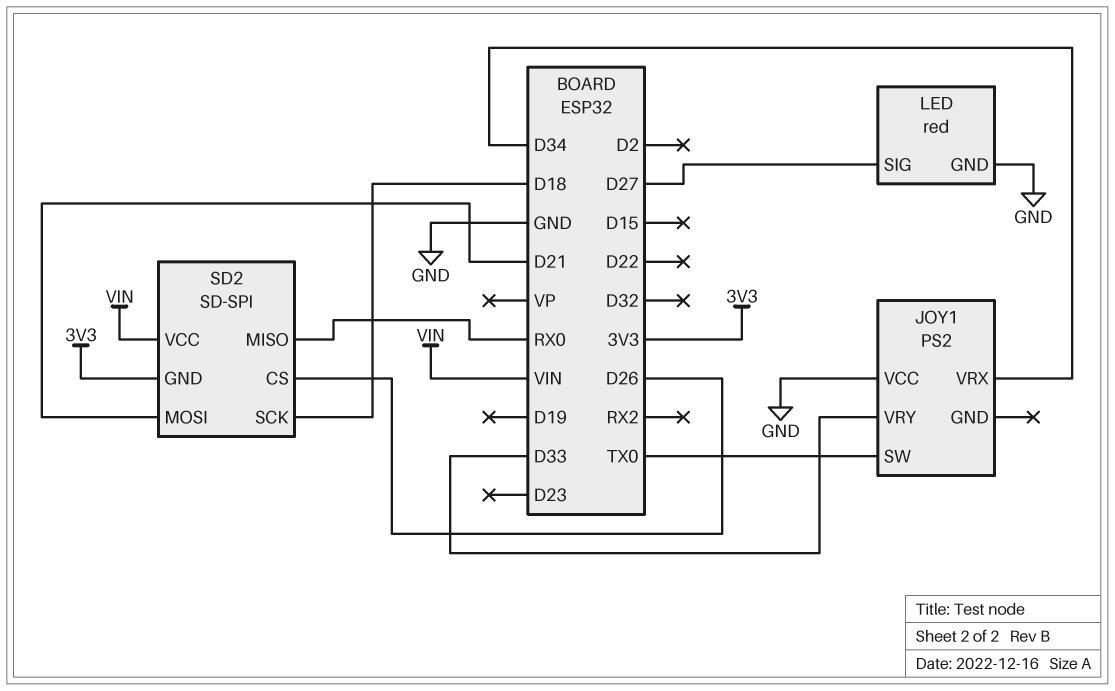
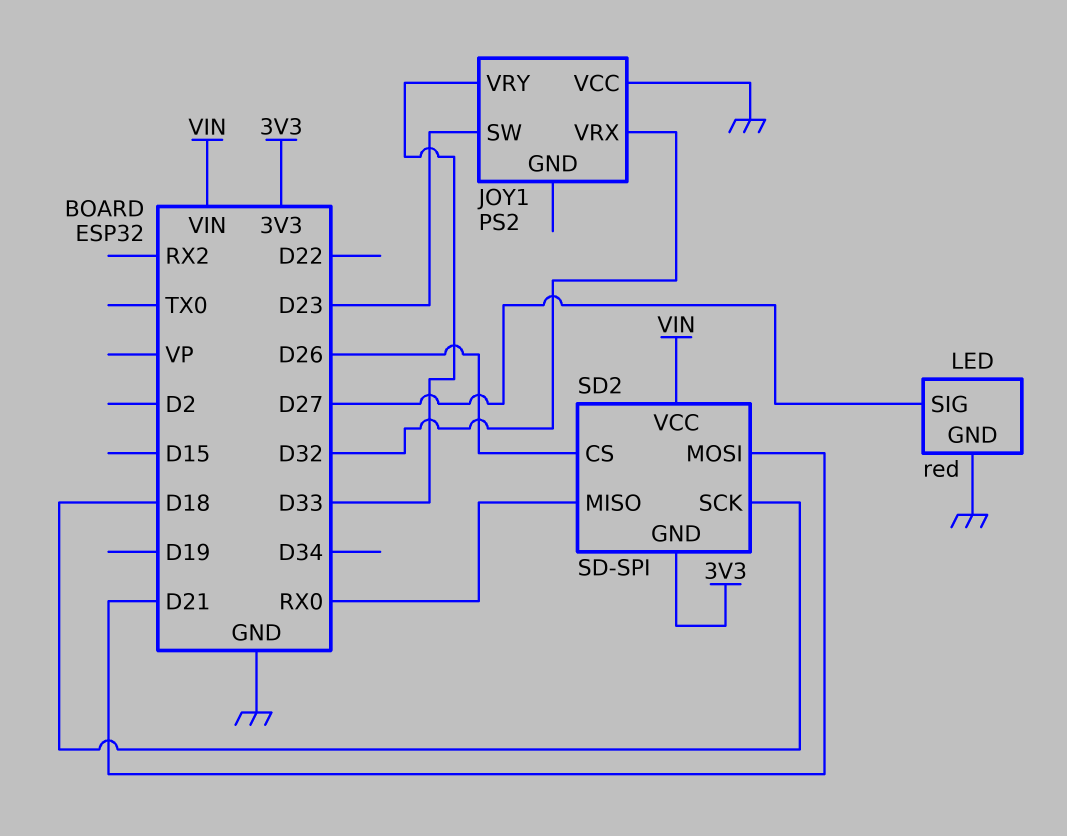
JOY1 pin SW: TX0 -> D23
JOY1 pin VRX: D34 -> D32

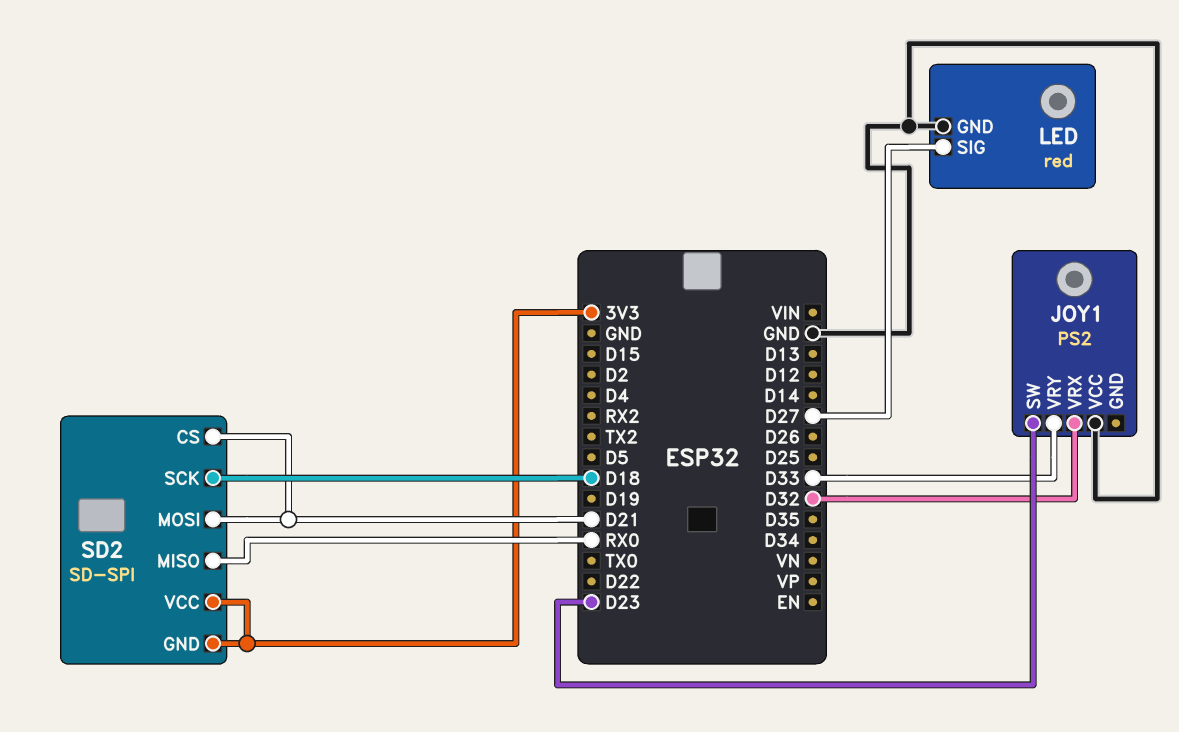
SD2 pin CS: D26 -> D21
SD2 pin VCC: VIN -> 3V3

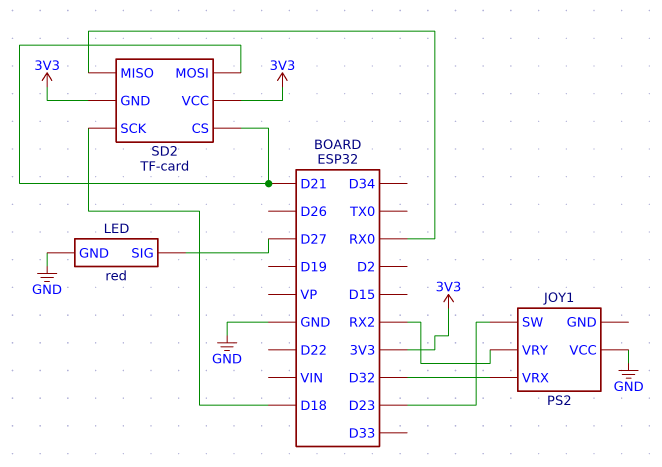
JOY1 pin VRY: D33 -> RX2
SD2: SD-SPI -> TF-card

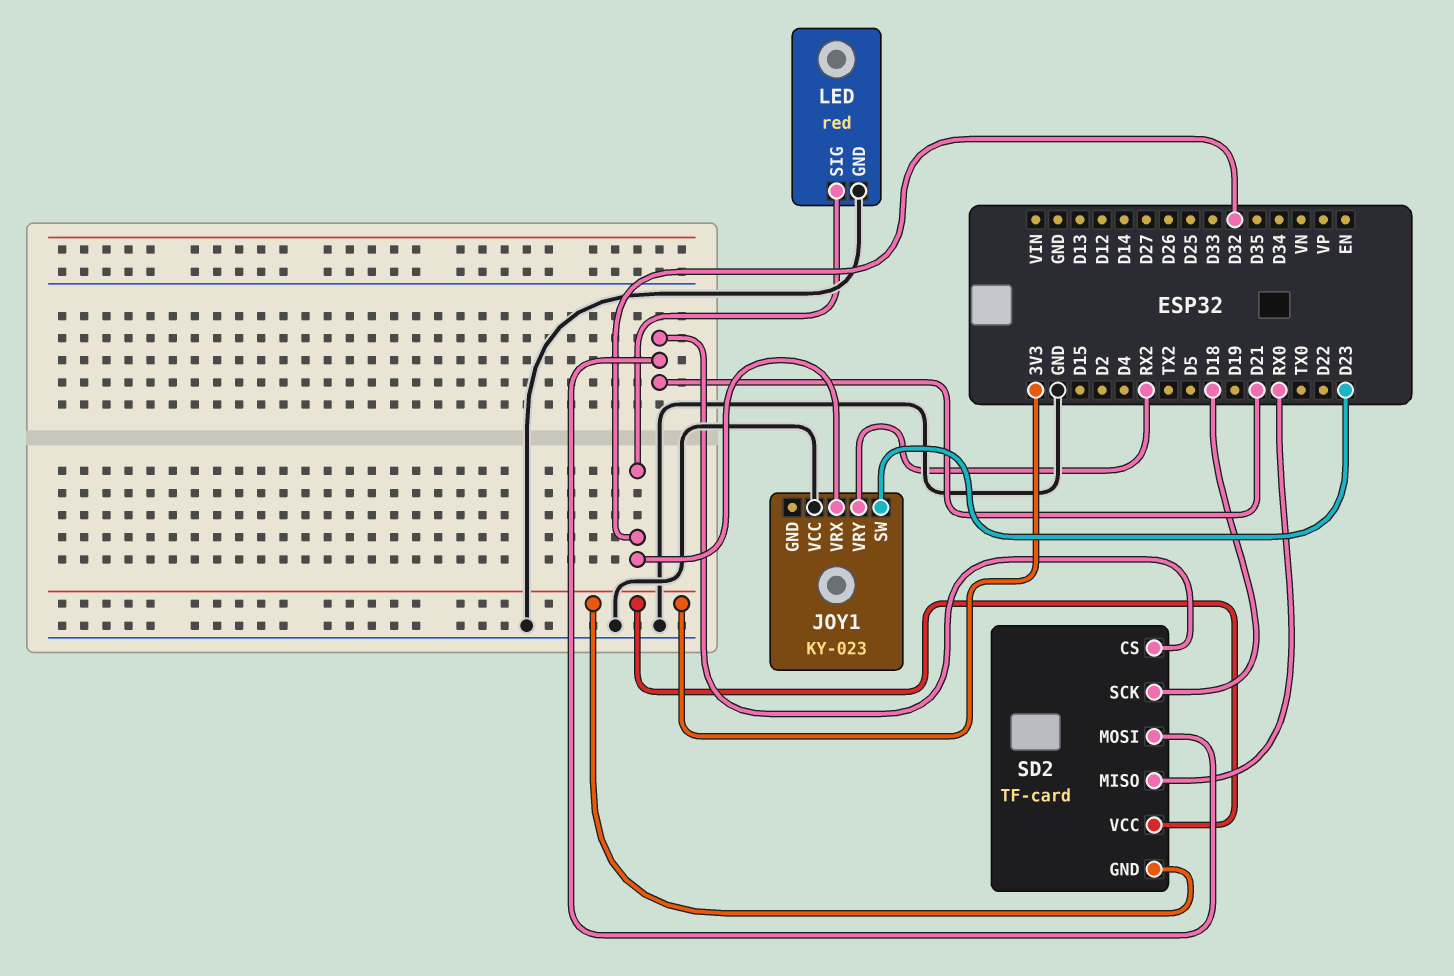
JOY1: PS2 -> KY-023
LED pin SIG: D27 -> D32

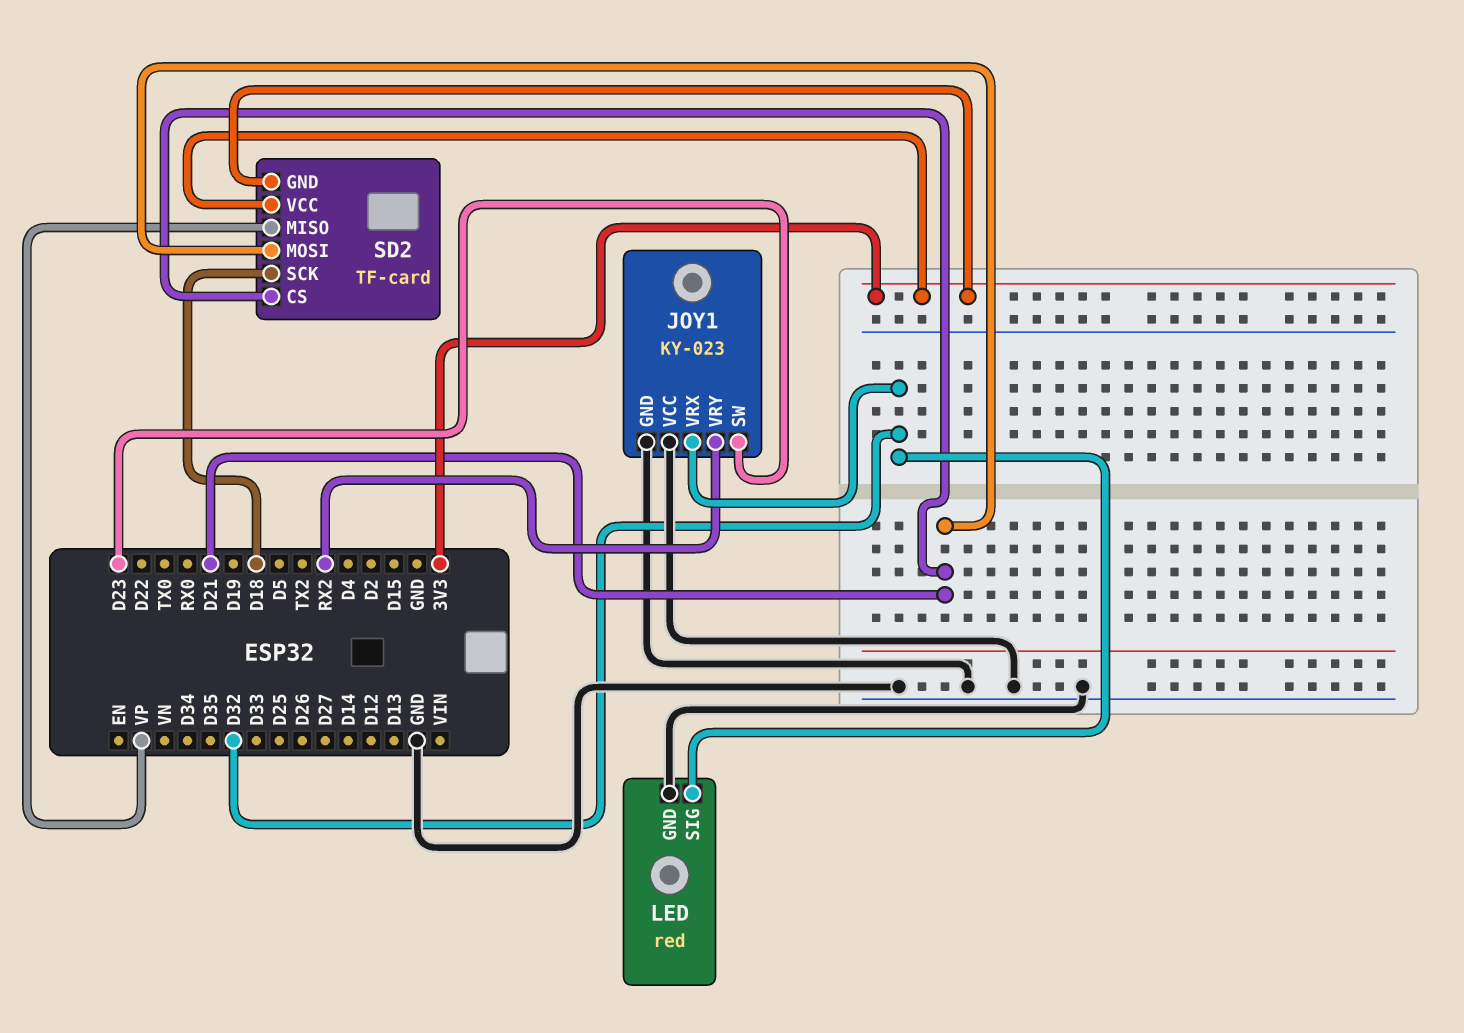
JOY1 pin GND: none -> GND
SD2 pin MISO: RX0 -> VP

